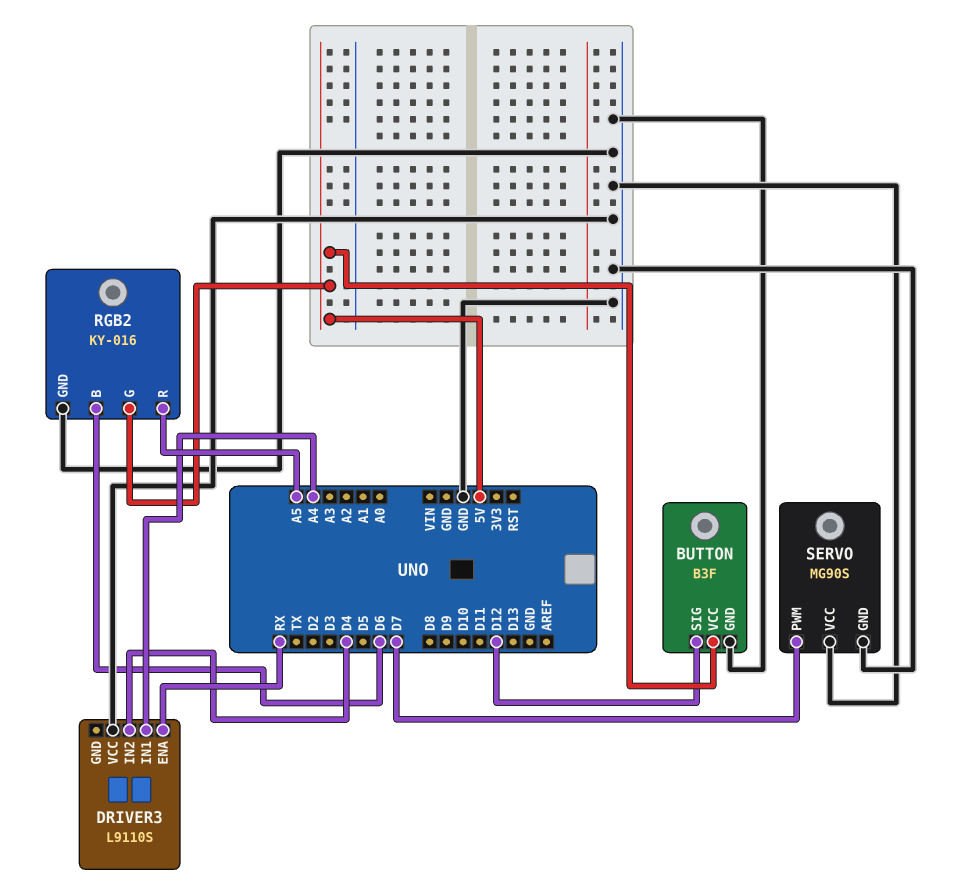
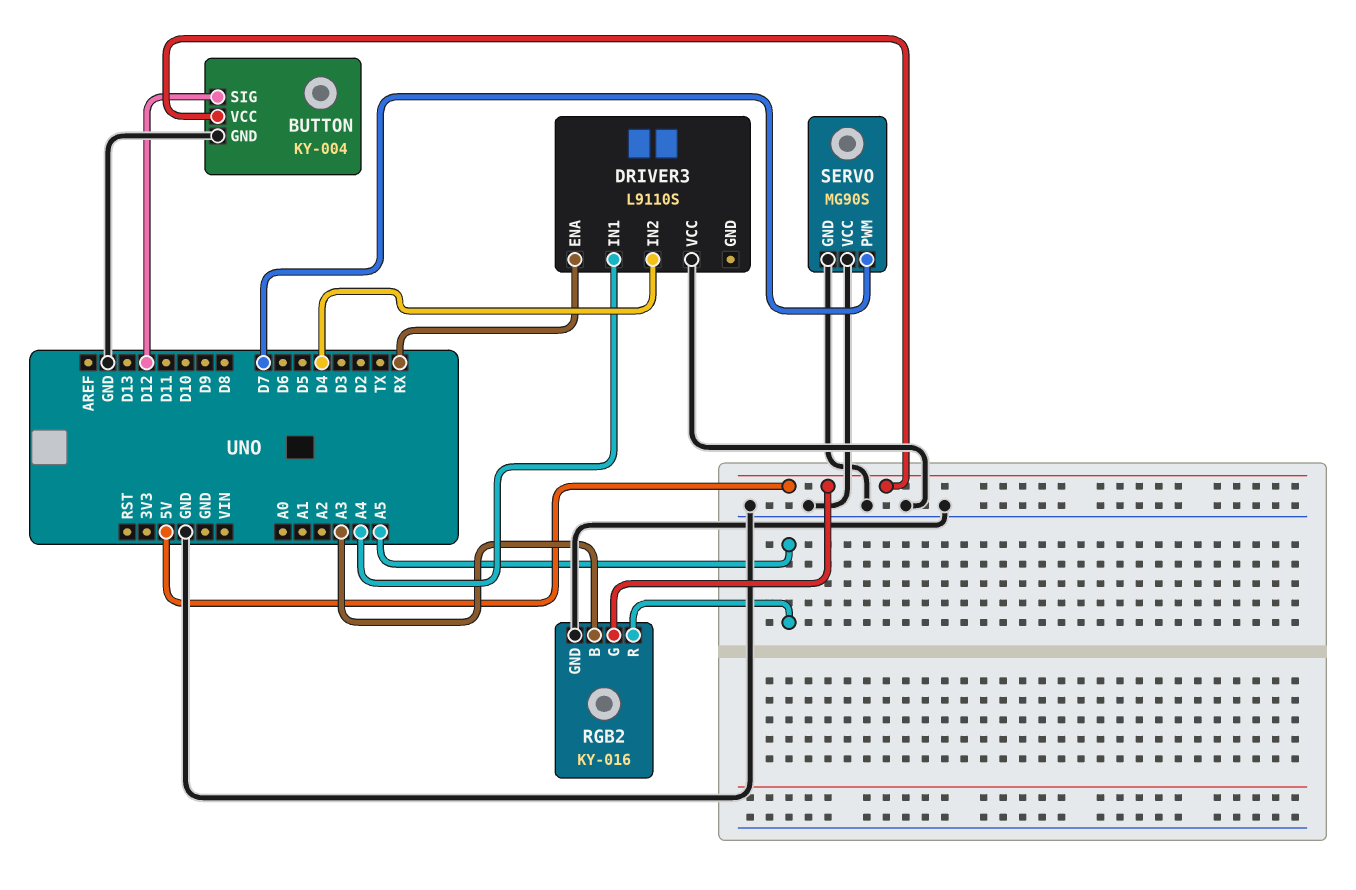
BUTTON: B3F -> KY-004
RGB2 pin B: D6 -> A3

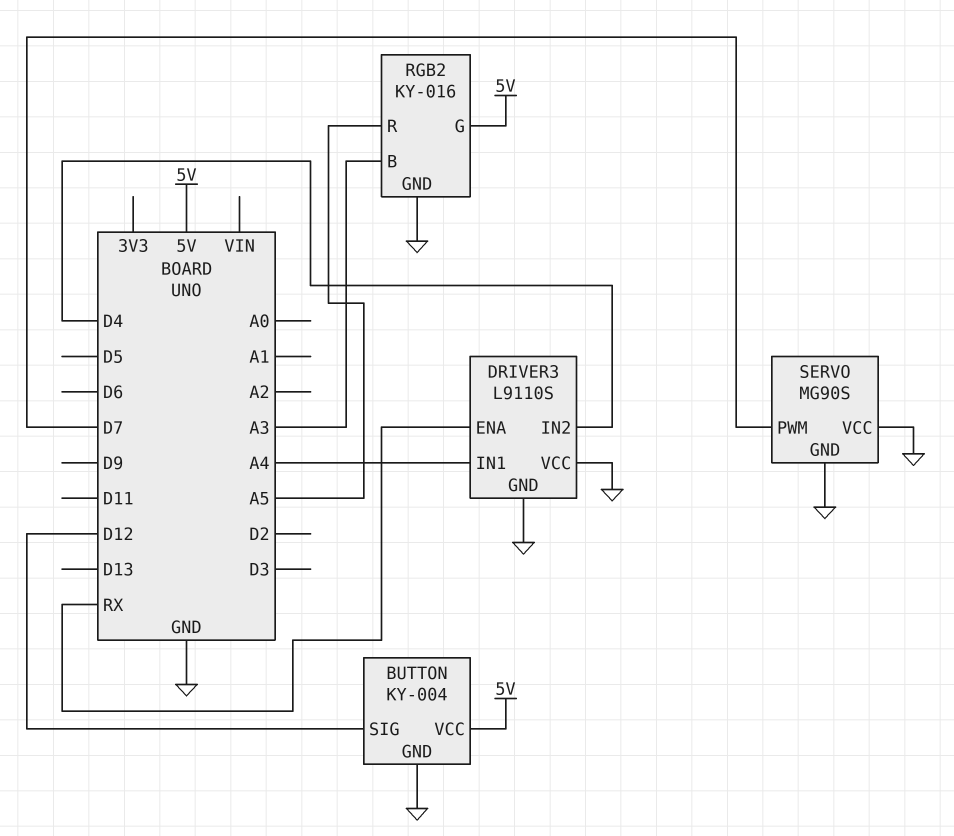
DRIVER3 pin GND: none -> GND

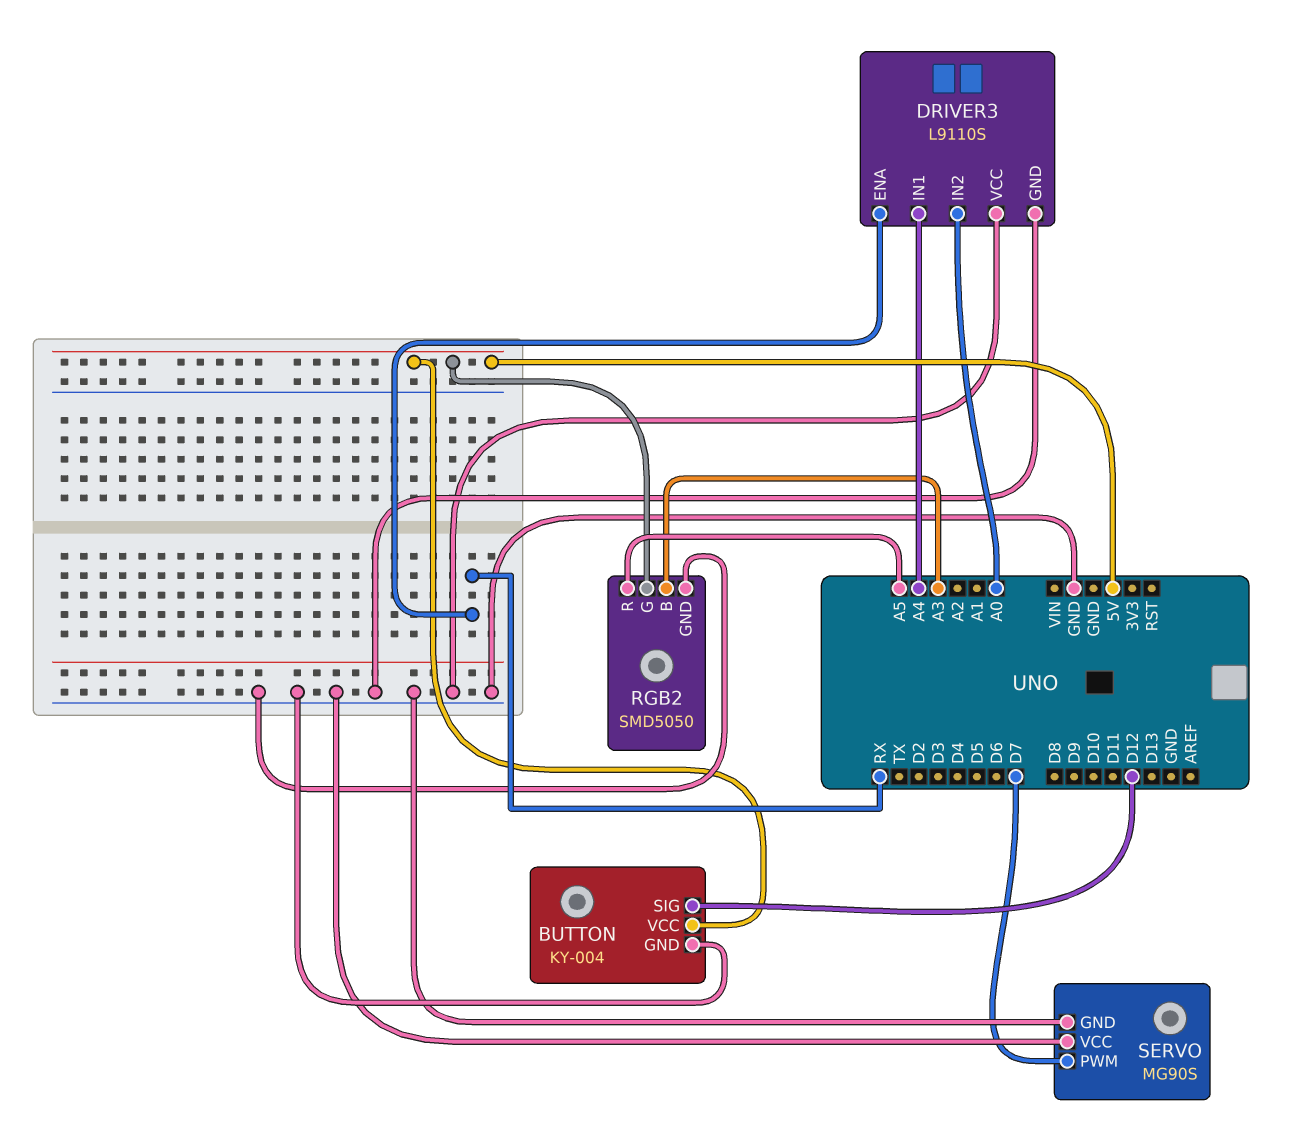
DRIVER3 pin IN2: D4 -> A0
RGB2: KY-016 -> SMD5050

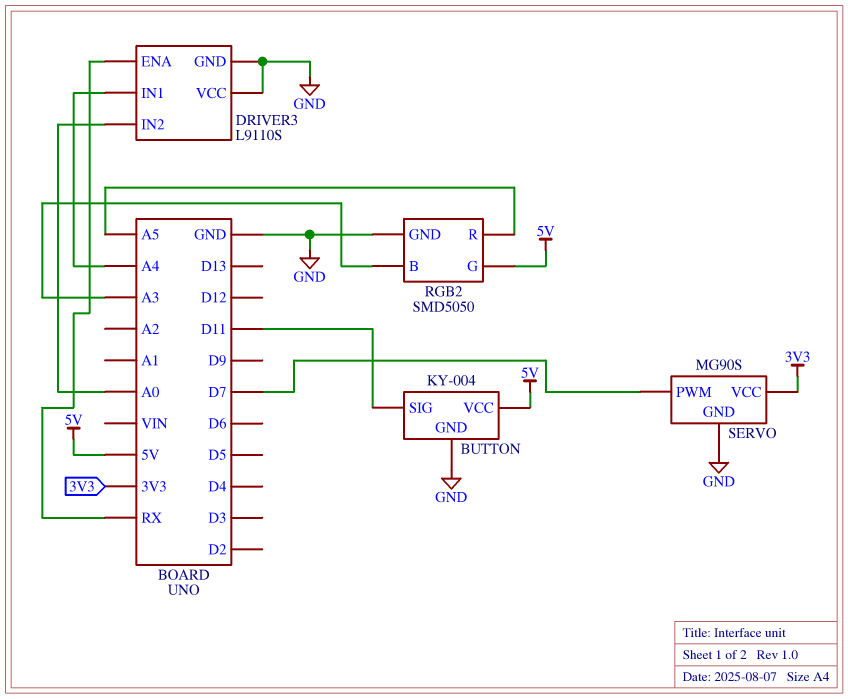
BUTTON pin SIG: D12 -> D11
SERVO pin VCC: GND -> 3V3

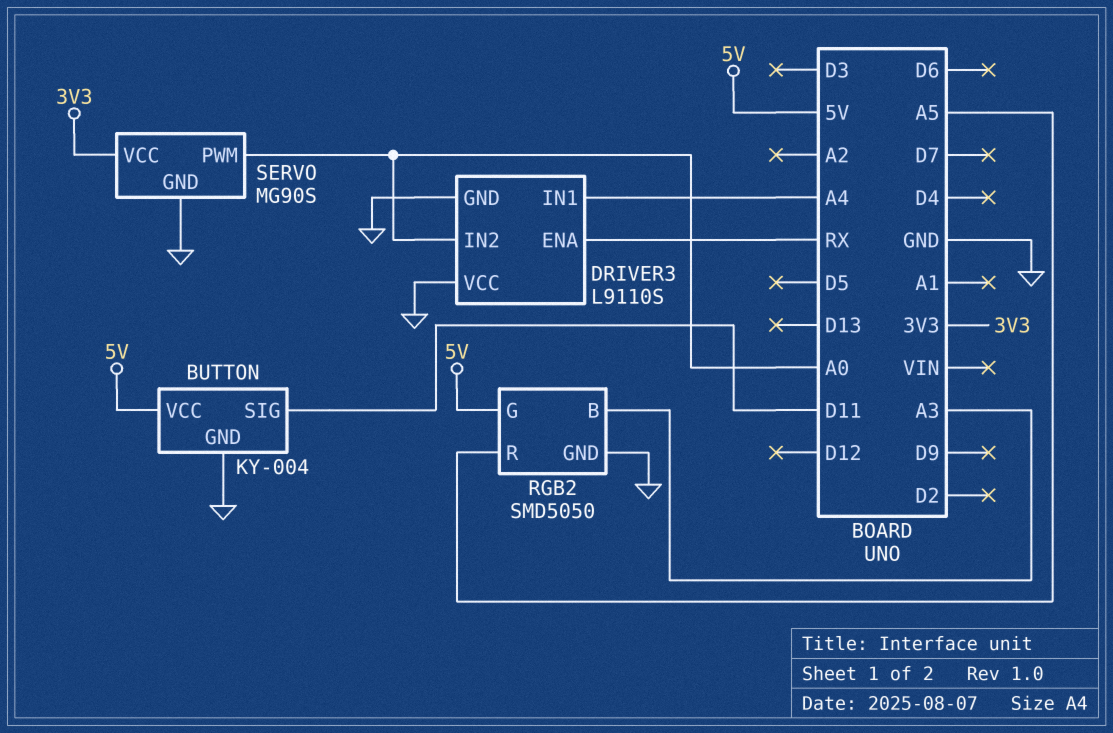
SERVO pin PWM: D7 -> A0

